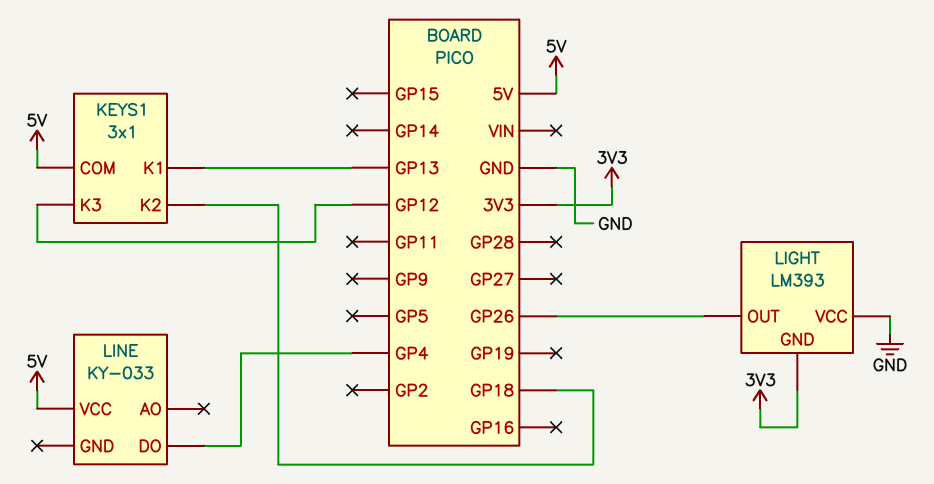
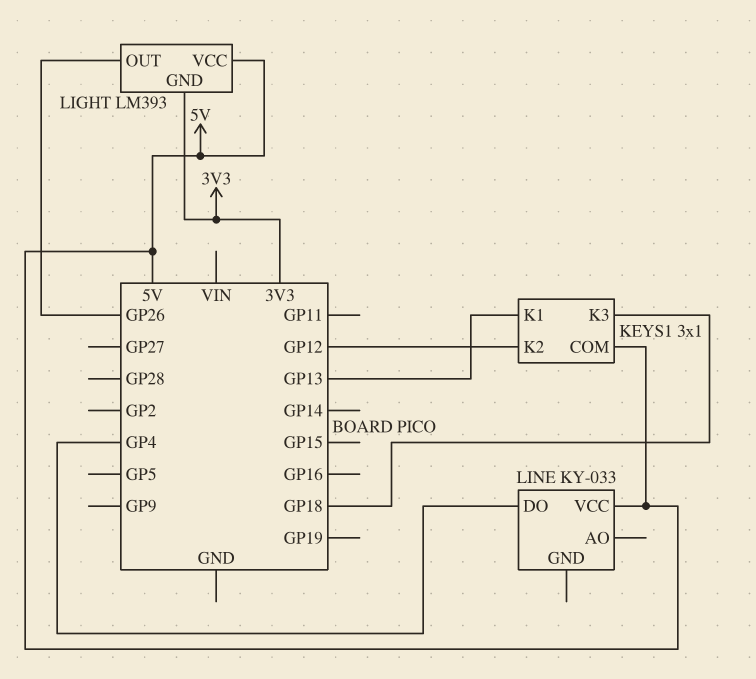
KEYS1 pin K2: GP18 -> GP12
KEYS1 pin K3: GP12 -> GP18
LIGHT pin VCC: GND -> 5V

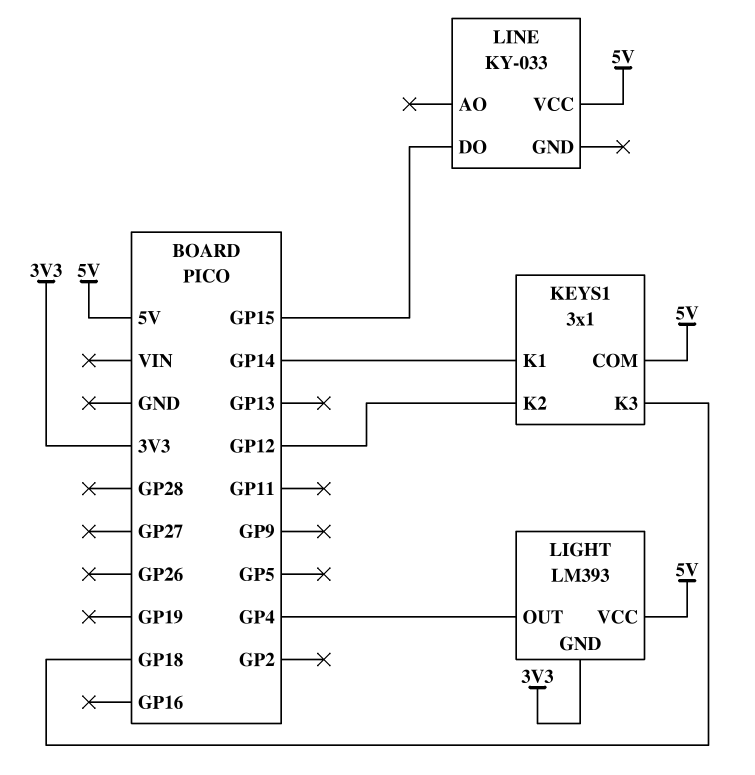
KEYS1 pin K1: GP13 -> GP14
LIGHT pin OUT: GP26 -> GP4
LINE pin DO: GP4 -> GP15

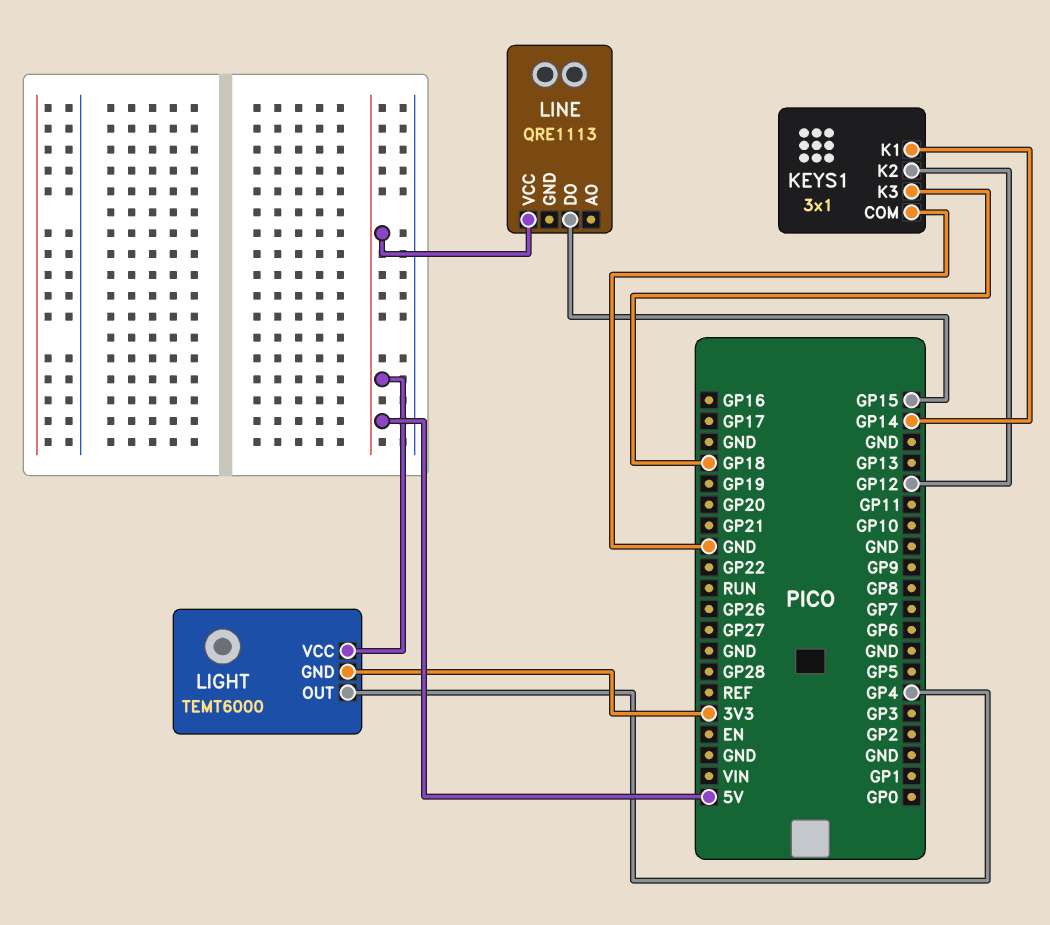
KEYS1 pin COM: 5V -> GND
LIGHT: LM393 -> TEMT6000
LINE: KY-033 -> QRE1113

